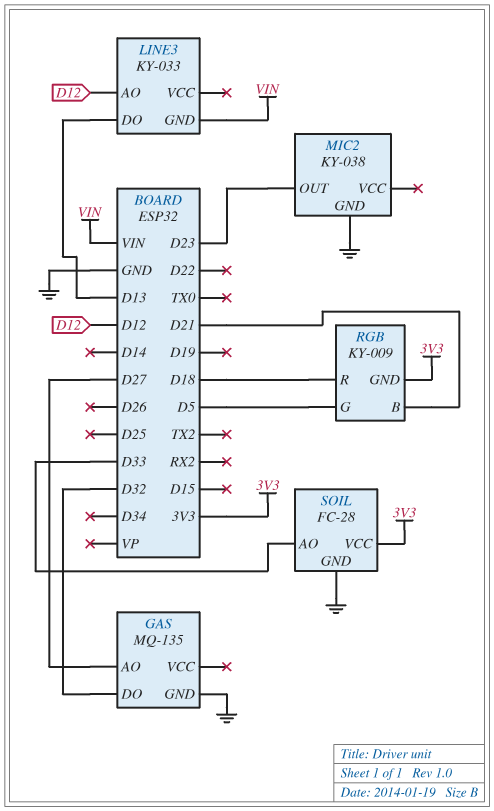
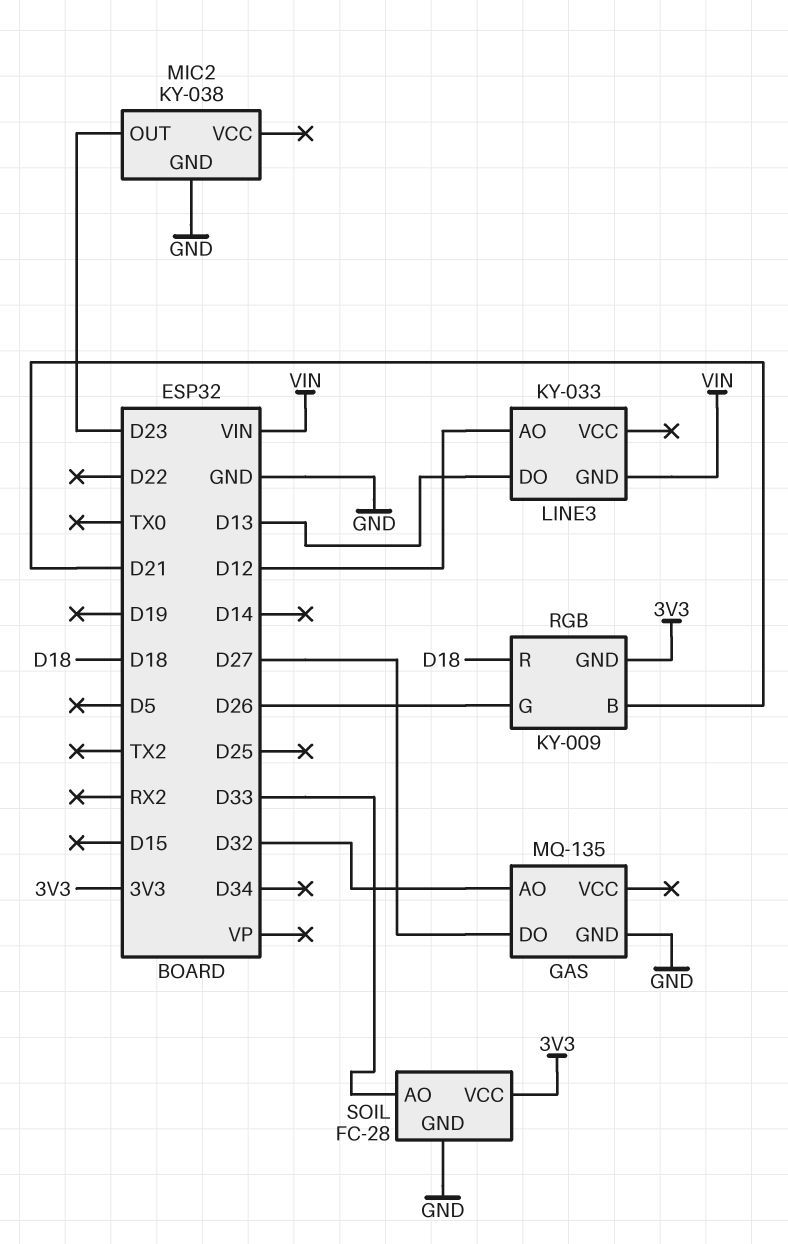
GAS pin AO: D27 -> D32
GAS pin DO: D32 -> D27
RGB pin G: D5 -> D26

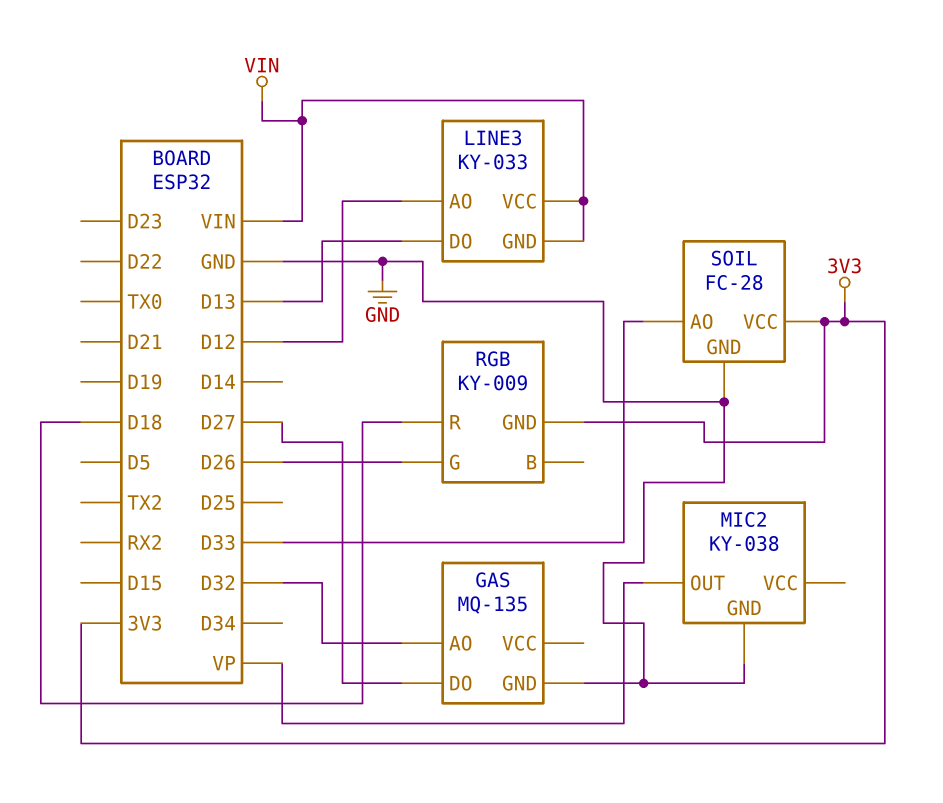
LINE3 pin VCC: none -> VIN
MIC2 pin OUT: D23 -> VP
RGB pin B: D21 -> none

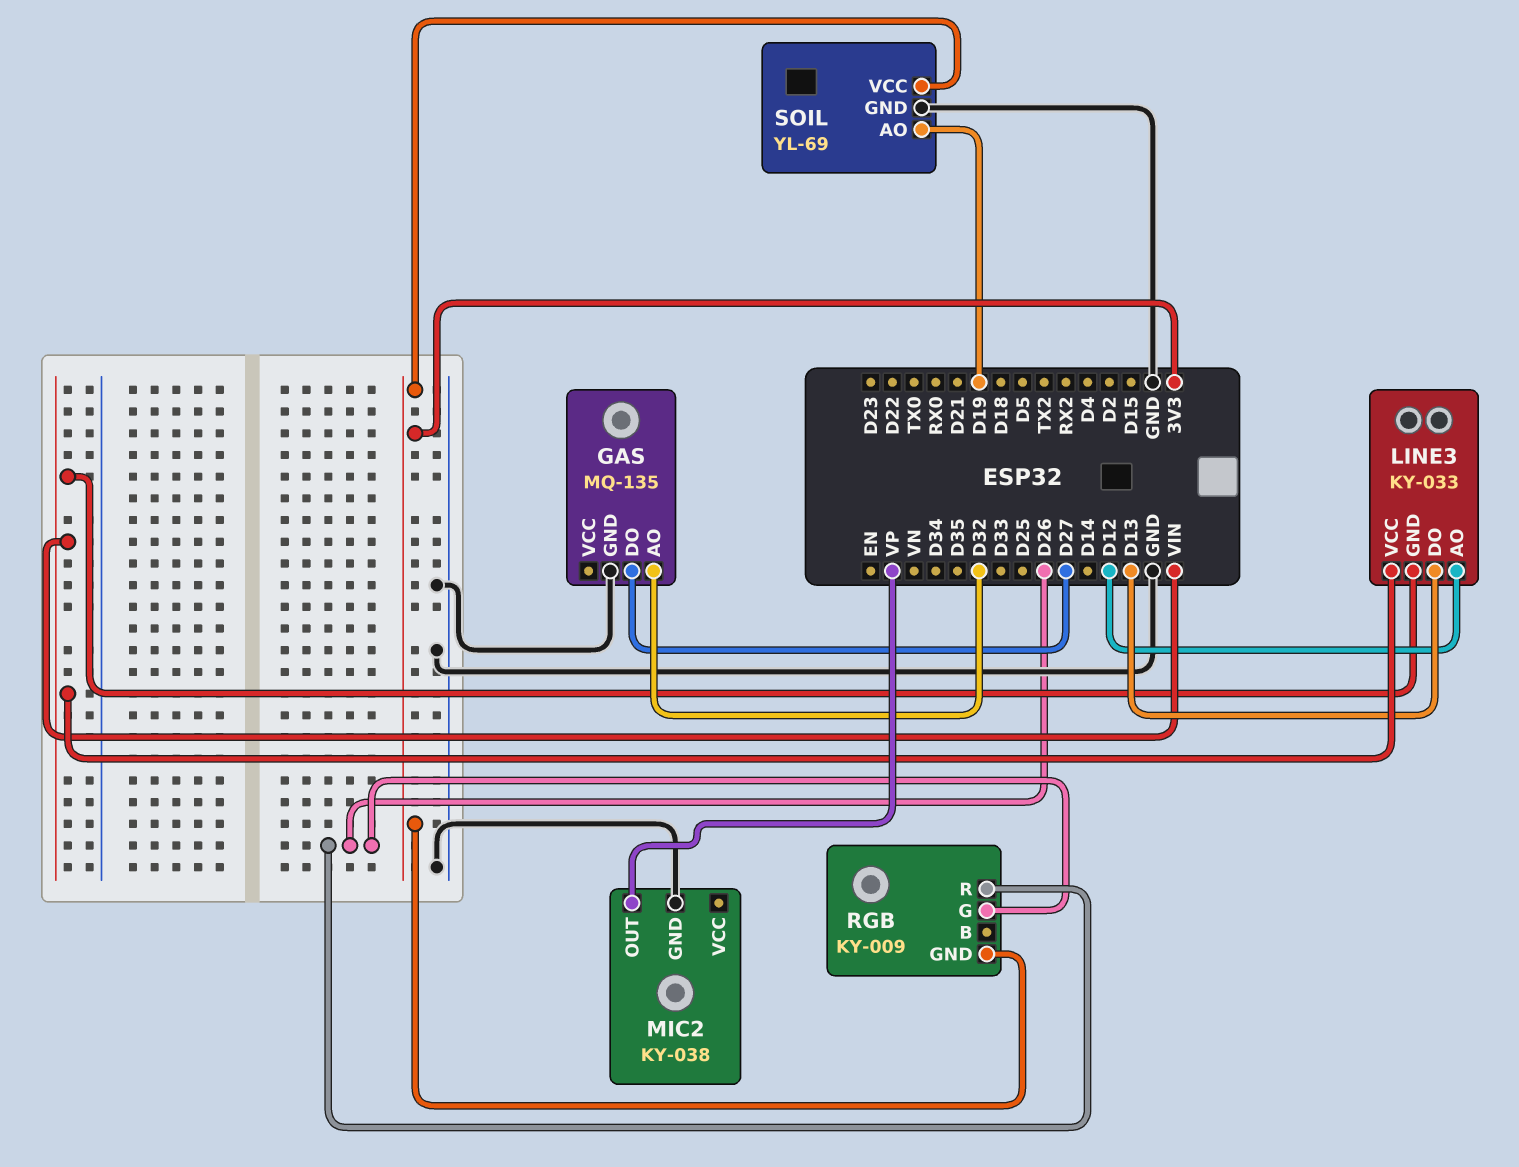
RGB pin R: D18 -> D26
SOIL: FC-28 -> YL-69
SOIL pin AO: D33 -> D19

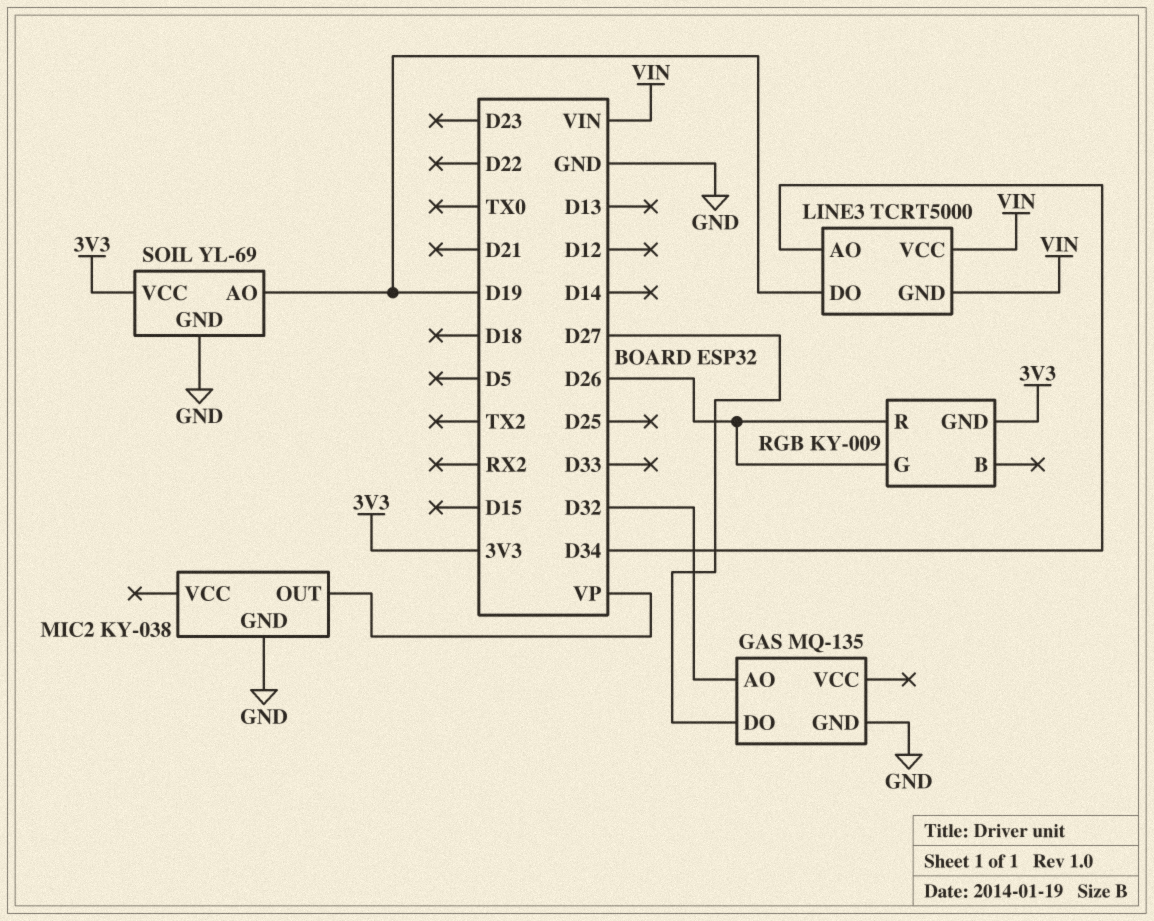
LINE3: KY-033 -> TCRT5000
LINE3 pin AO: D12 -> D34
LINE3 pin DO: D13 -> D19

